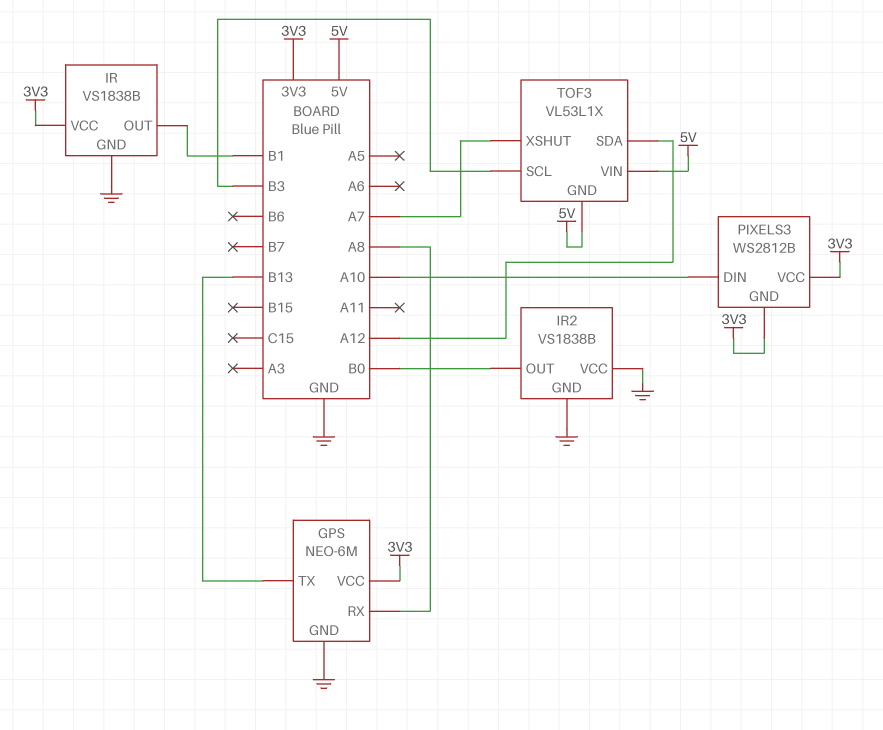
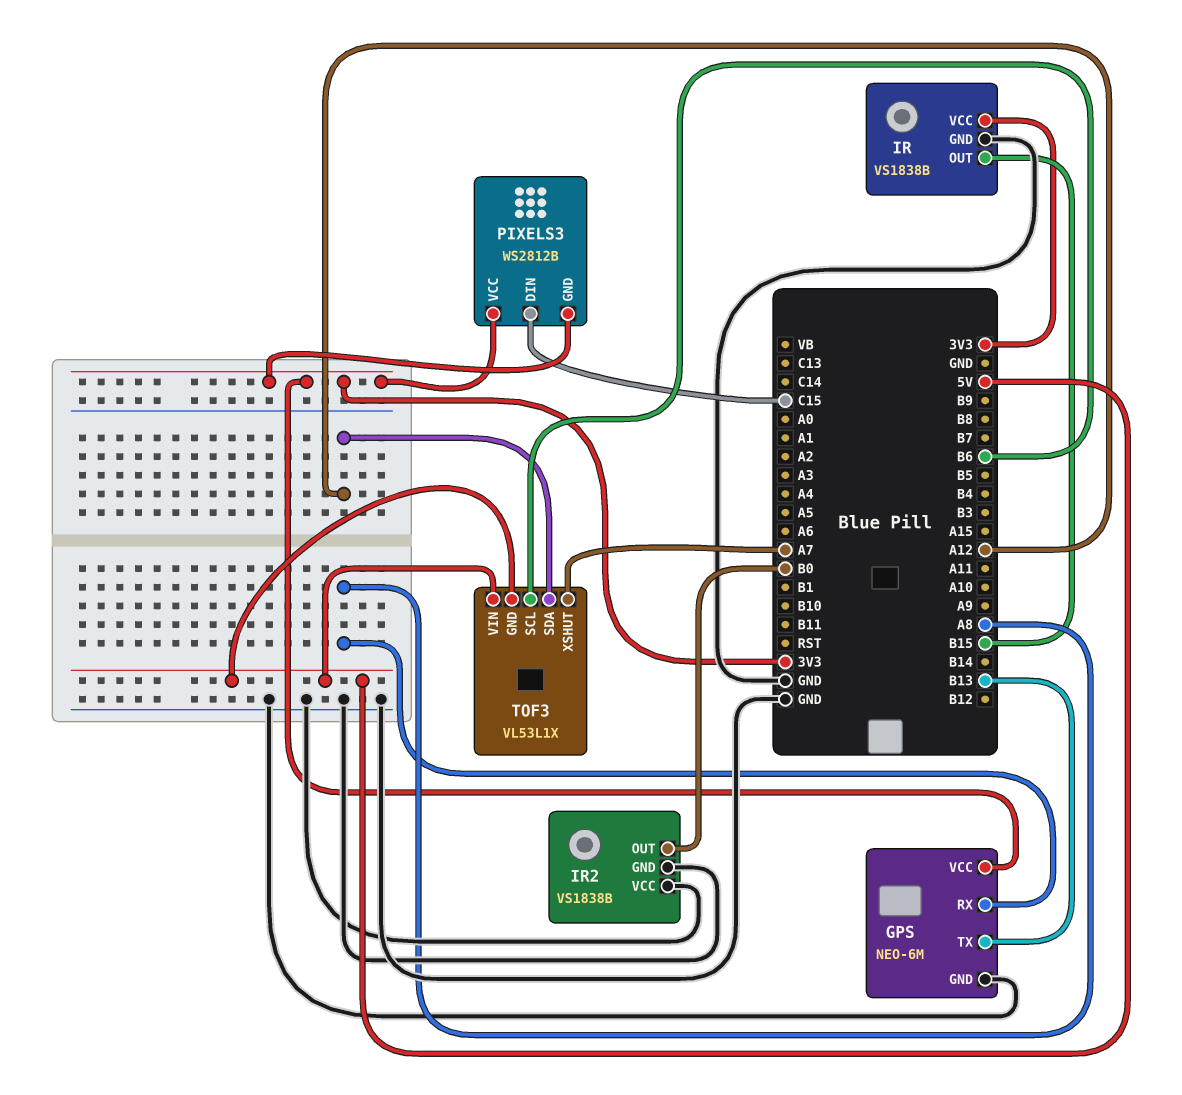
IR pin OUT: B1 -> B15
PIXELS3 pin DIN: A10 -> C15
TOF3 pin SCL: B3 -> B6

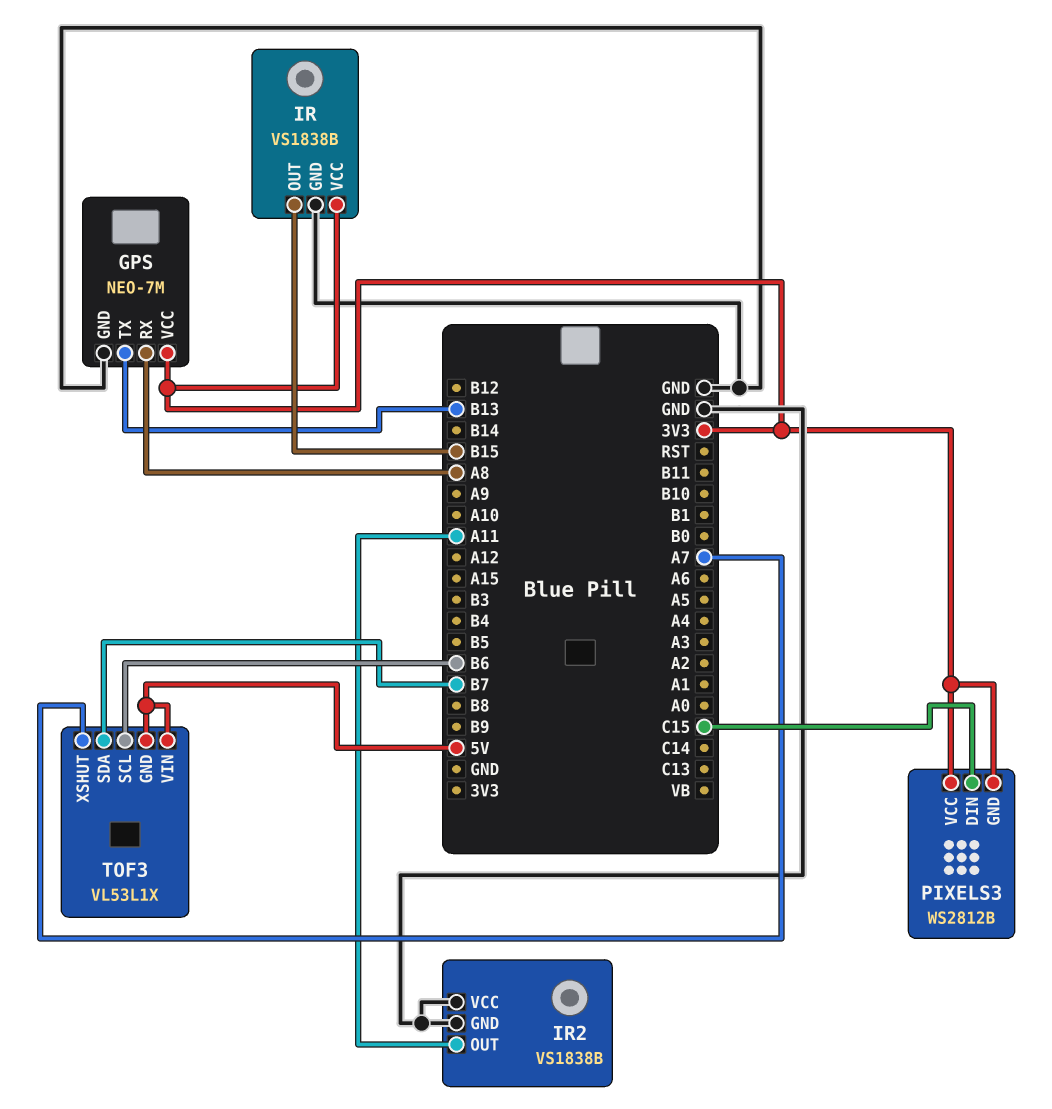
GPS: NEO-6M -> NEO-7M
IR2 pin OUT: B0 -> A11
TOF3 pin SDA: A12 -> B7

